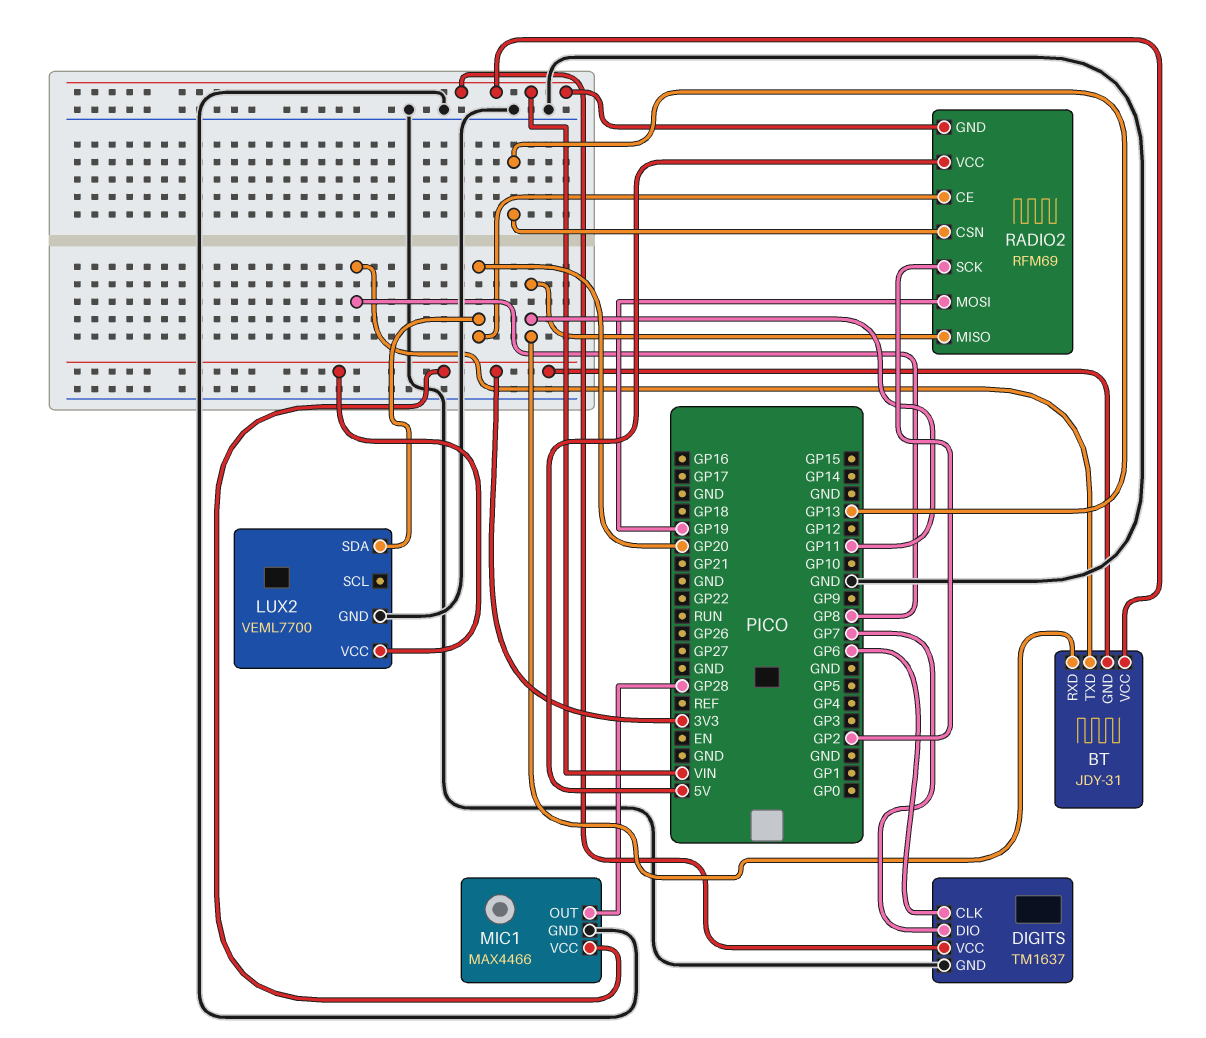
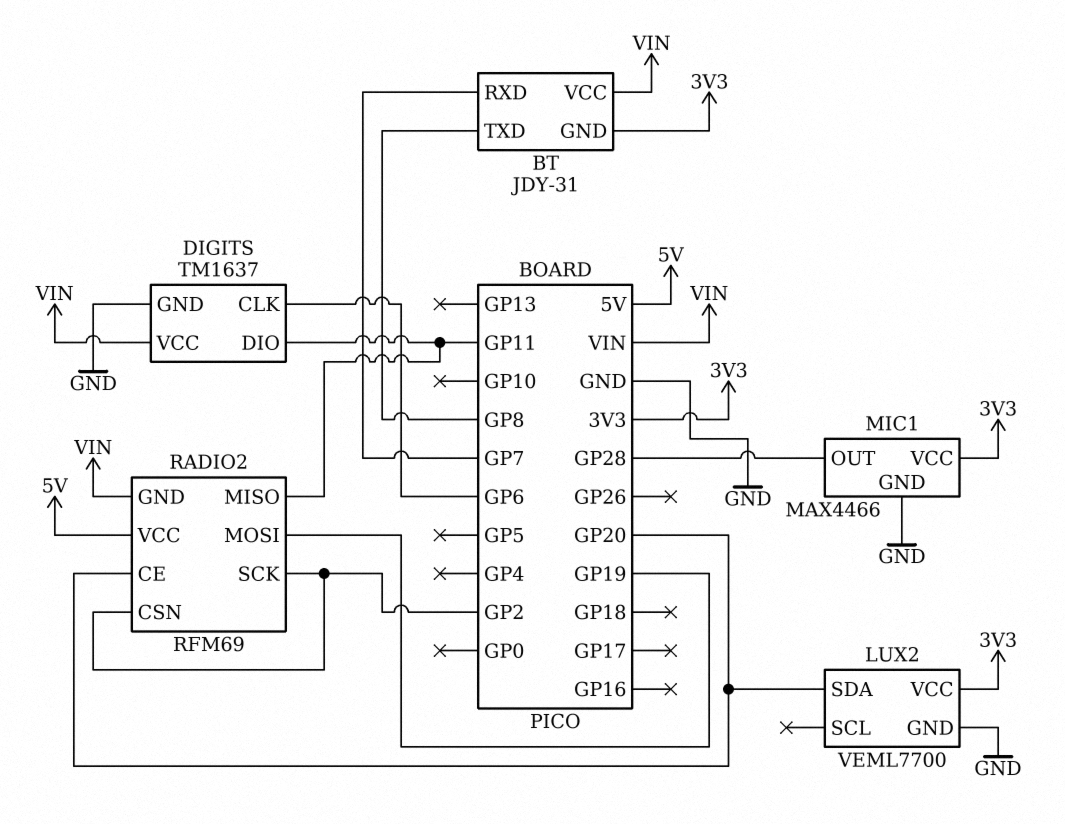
BT pin RXD: GP11 -> GP7
DIGITS pin DIO: GP7 -> GP11
RADIO2 pin CSN: GP13 -> GP2

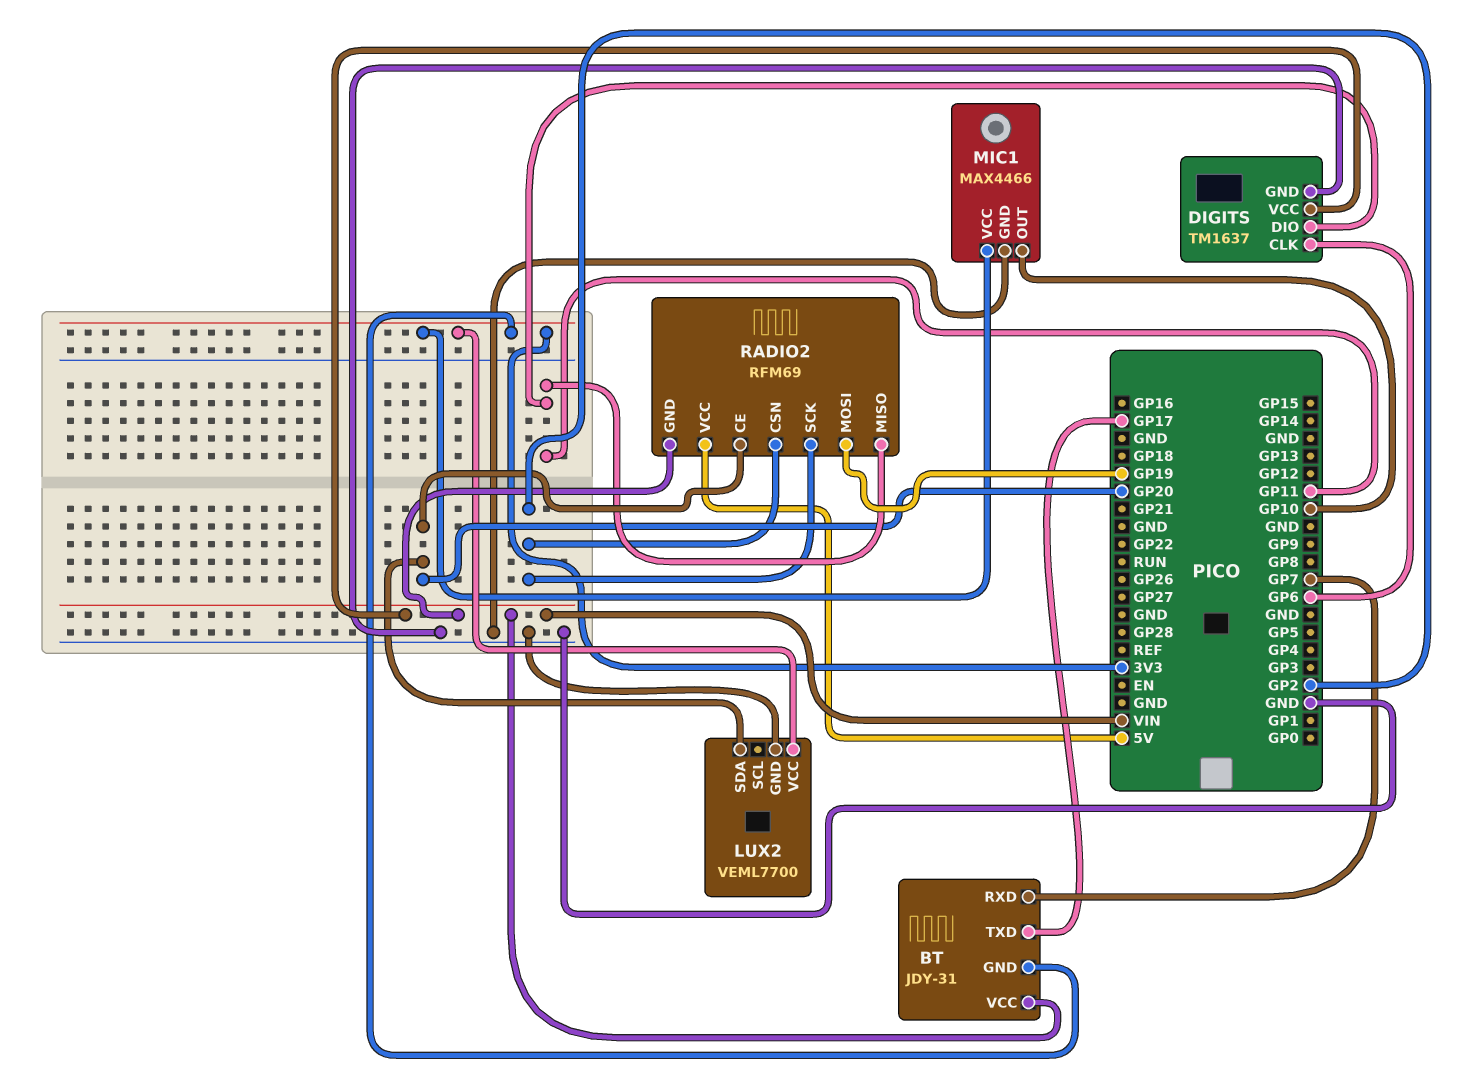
BT pin TXD: GP8 -> GP17
MIC1 pin OUT: GP28 -> GP10

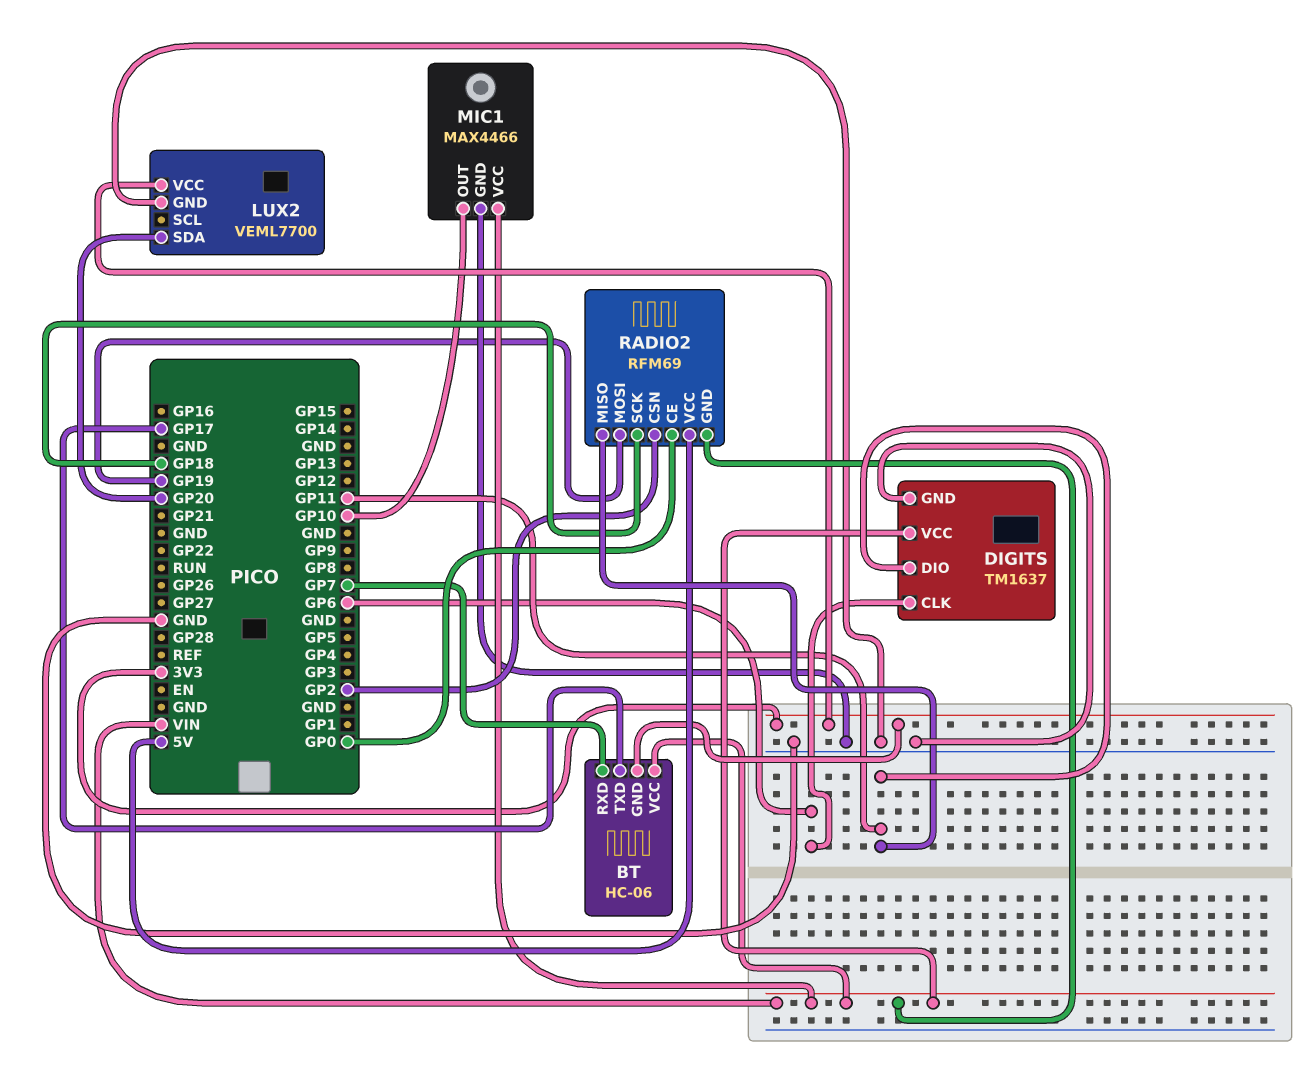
BT: JDY-31 -> HC-06
MIC1 pin VCC: 3V3 -> VIN
RADIO2 pin CE: GP20 -> GP0
RADIO2 pin SCK: GP2 -> GP18

